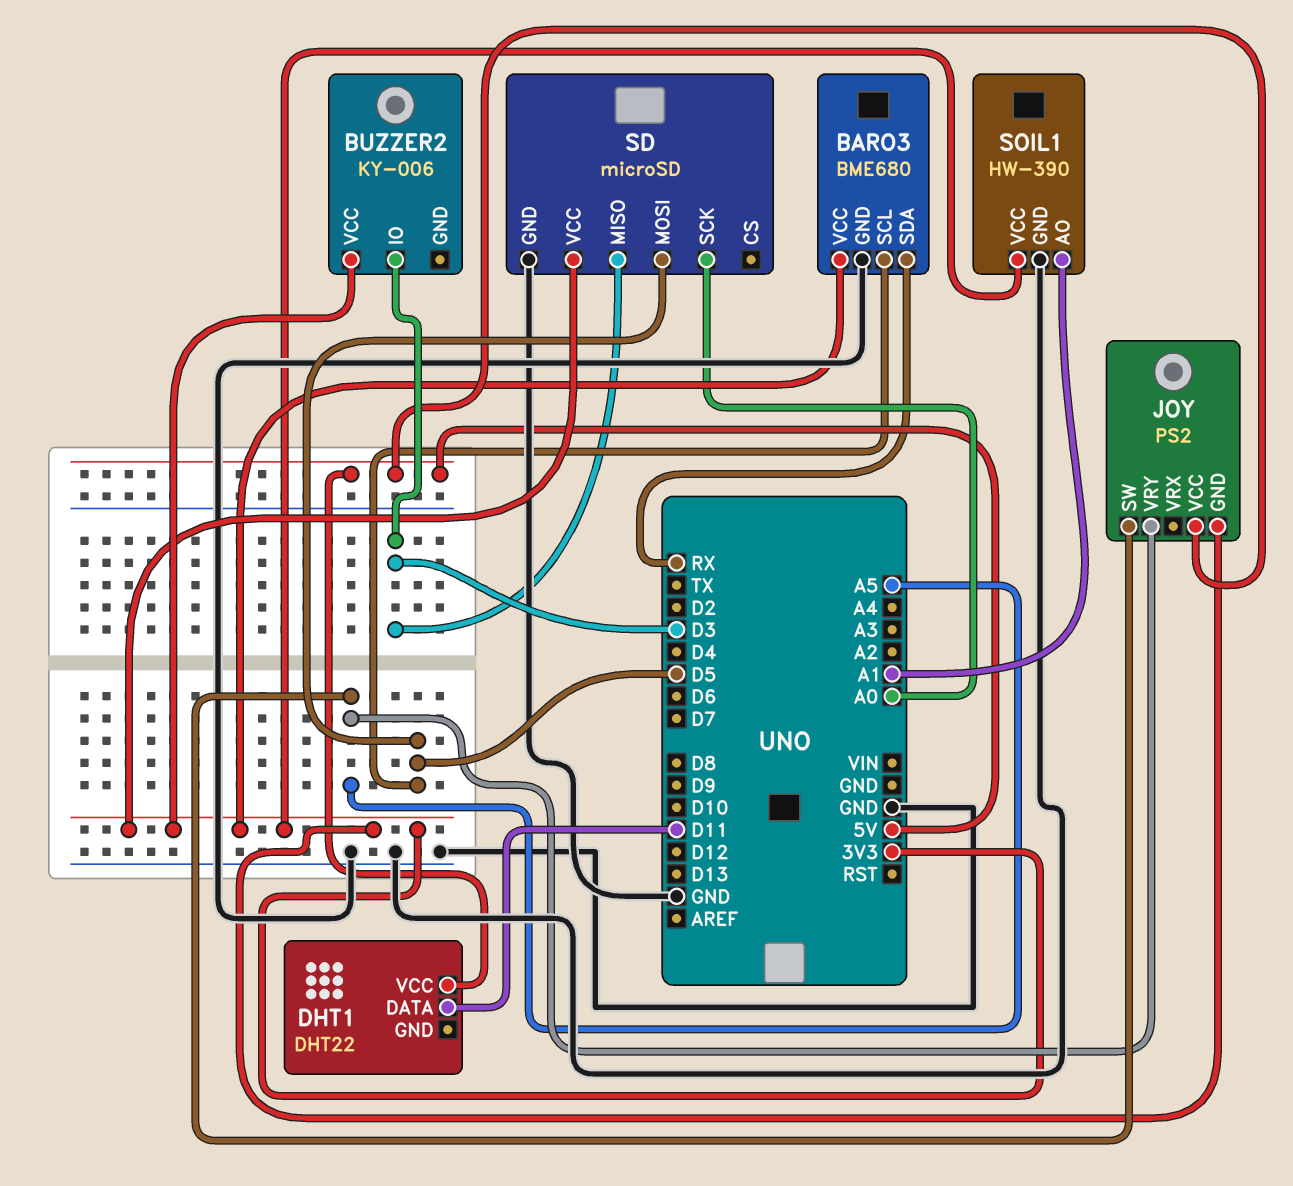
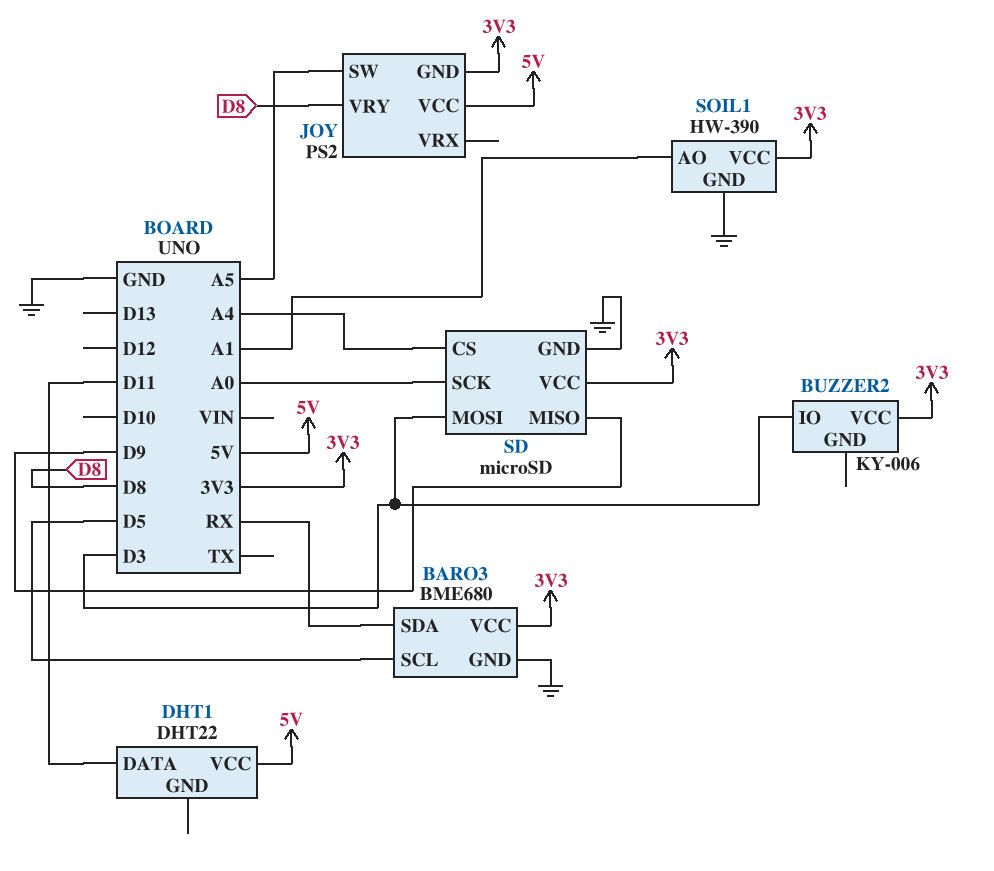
JOY pin VRY: A5 -> D8
SD pin CS: none -> A4
SD pin MISO: D3 -> D9
SD pin MOSI: D5 -> D3

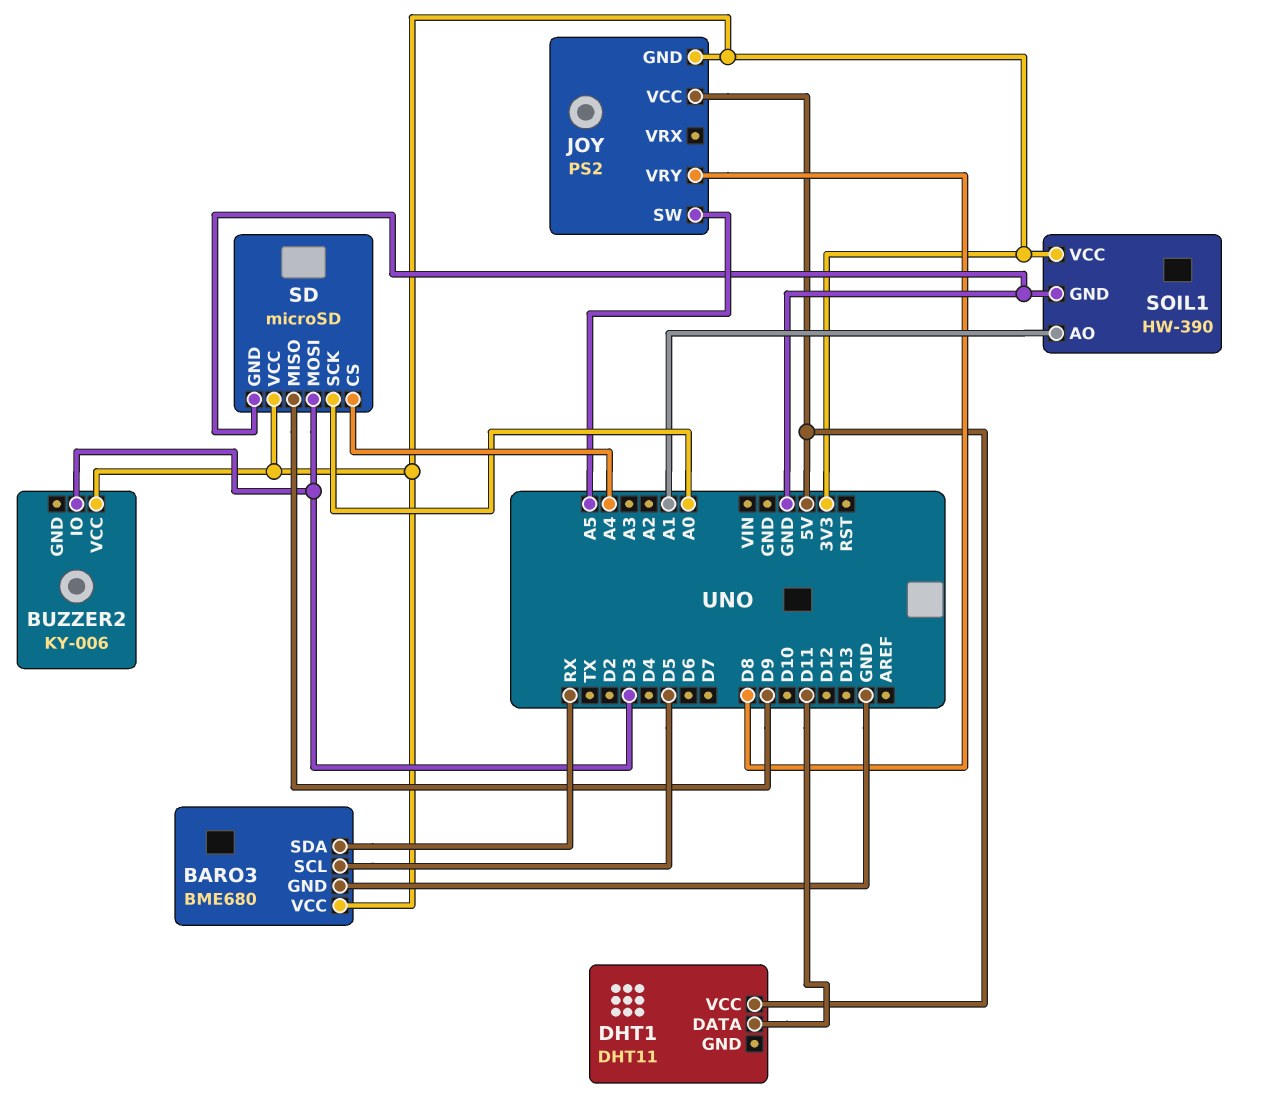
DHT1: DHT22 -> DHT11

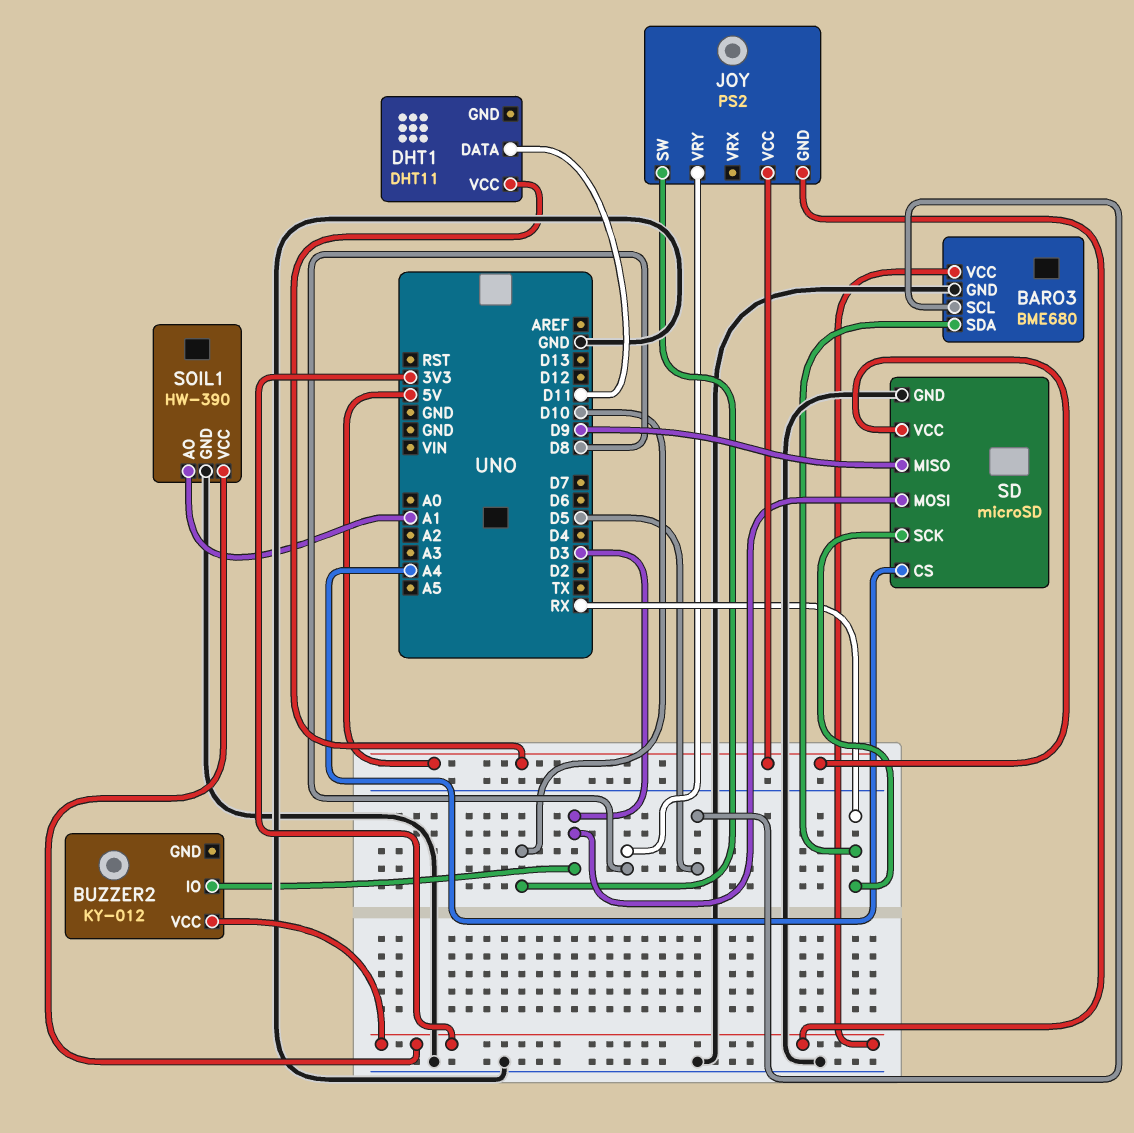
BUZZER2: KY-006 -> KY-012
JOY pin SW: A5 -> D10
SD pin SCK: A0 -> RX
SD pin VCC: 3V3 -> 5V

